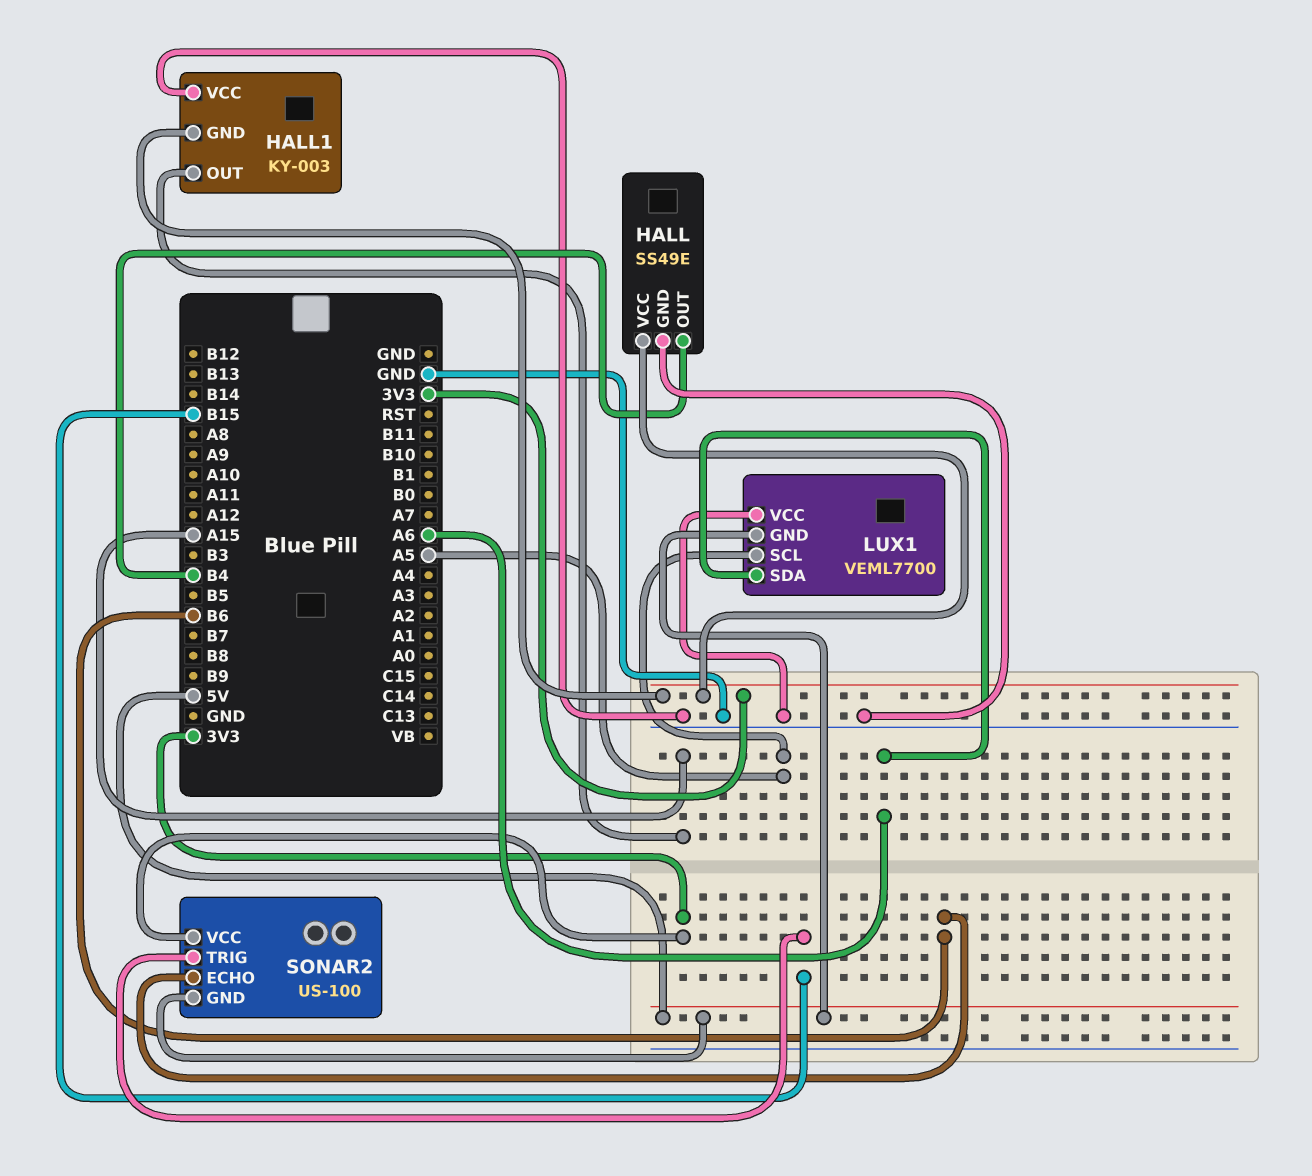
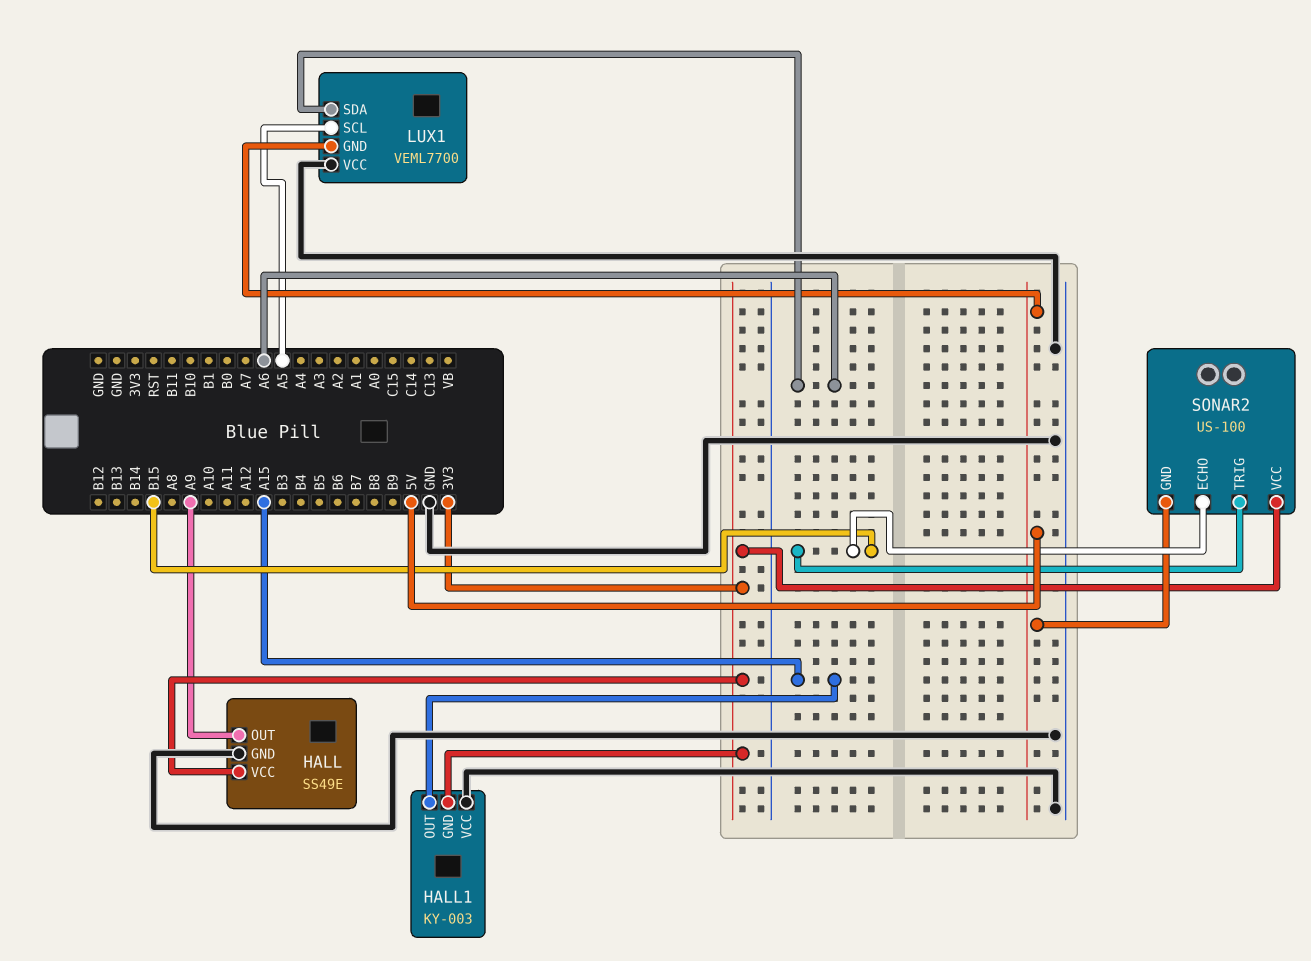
HALL pin OUT: B4 -> A9
SONAR2 pin ECHO: B6 -> B15

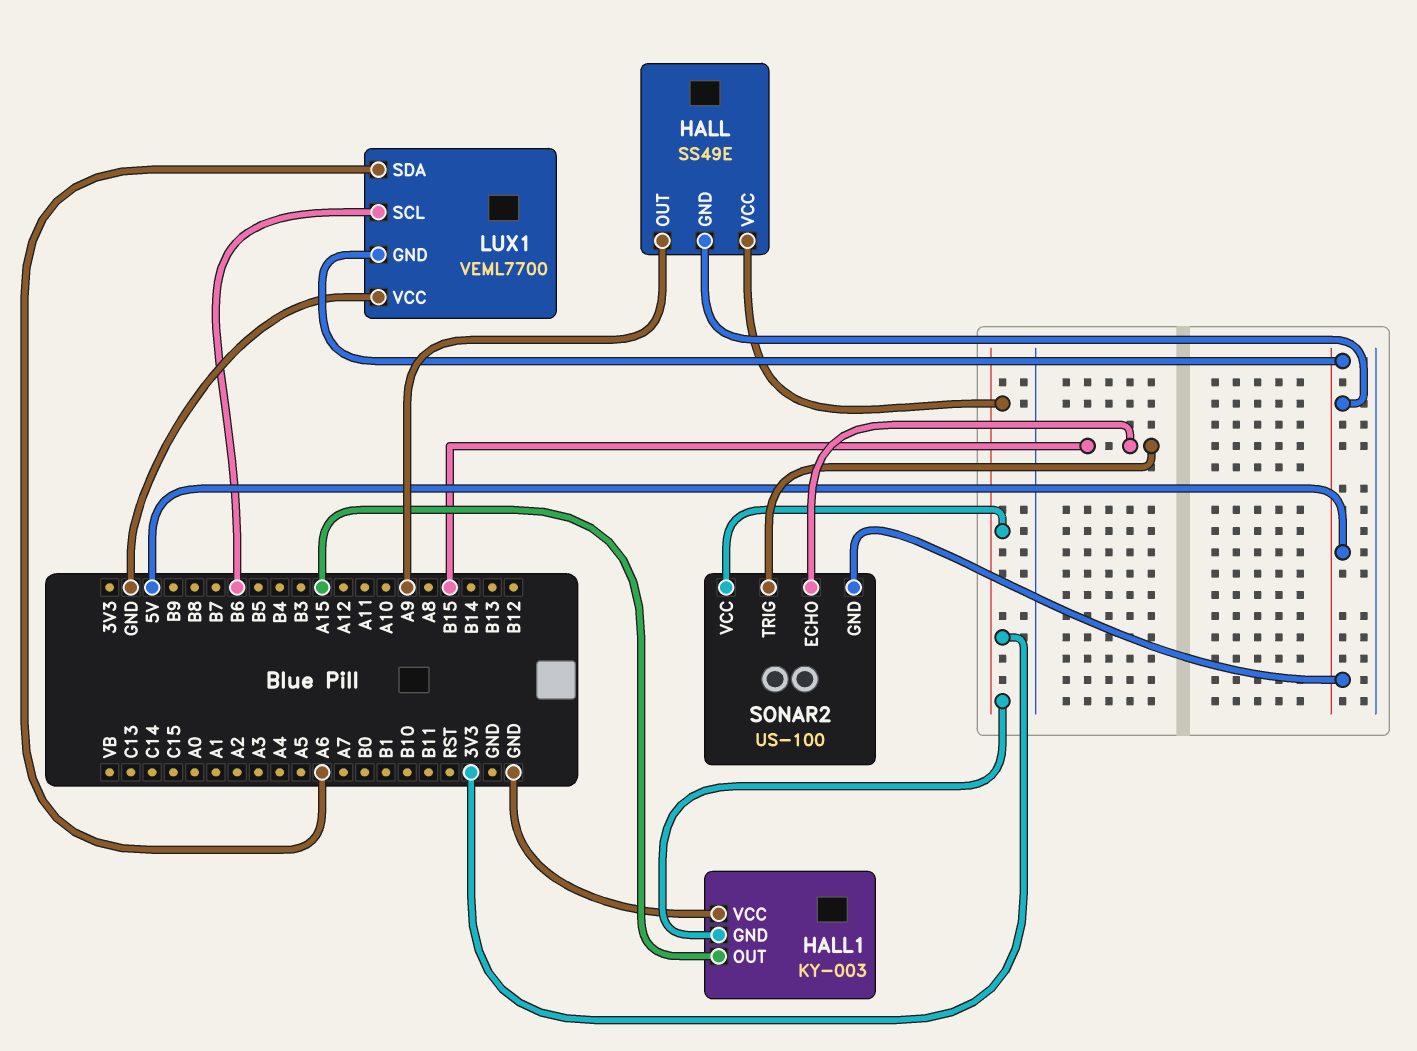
HALL pin GND: GND -> 5V
LUX1 pin SCL: A5 -> B6

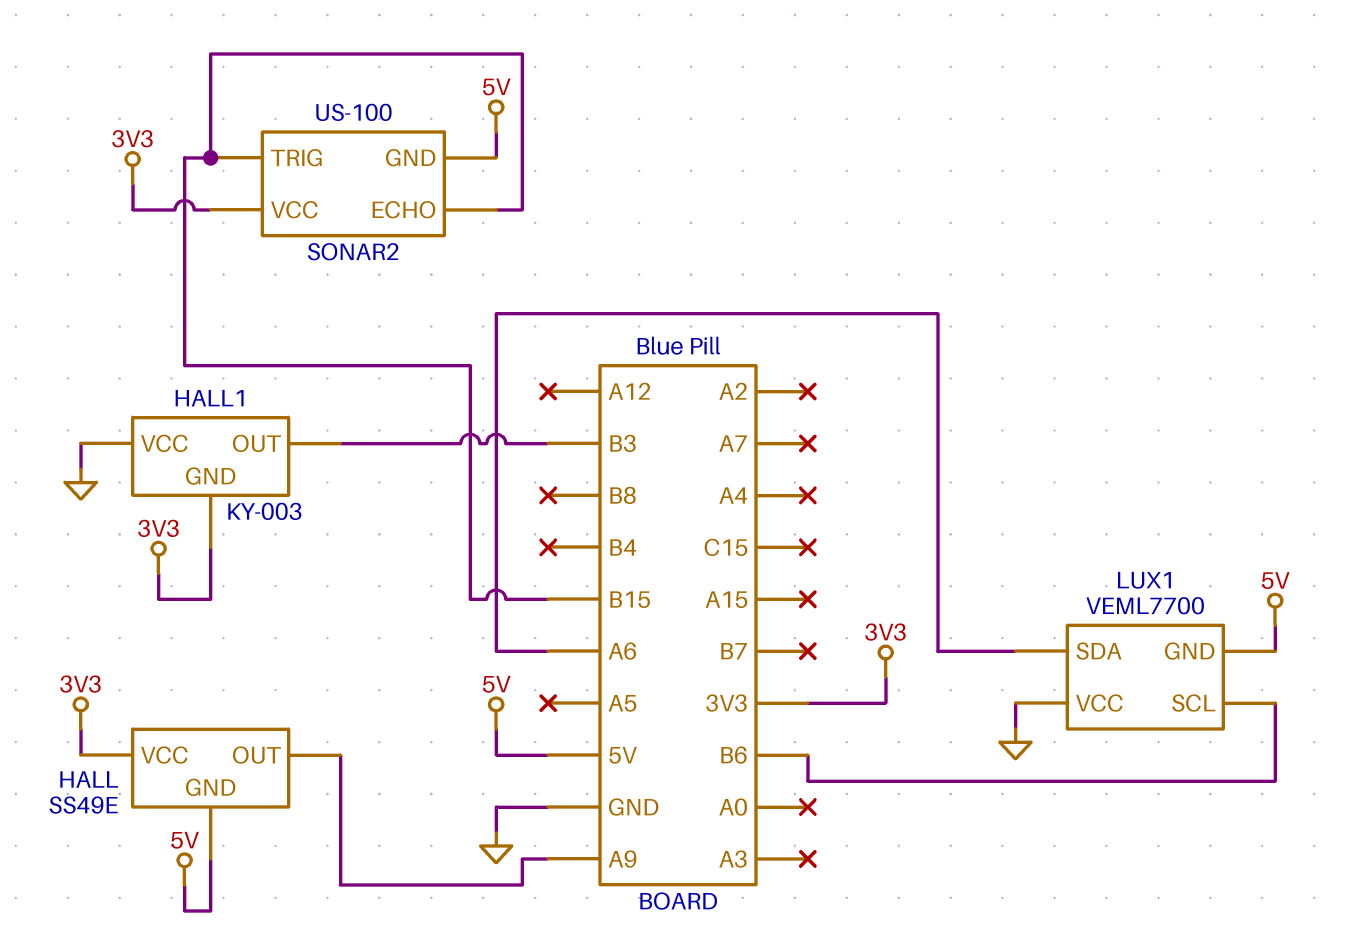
HALL1 pin OUT: A15 -> B3

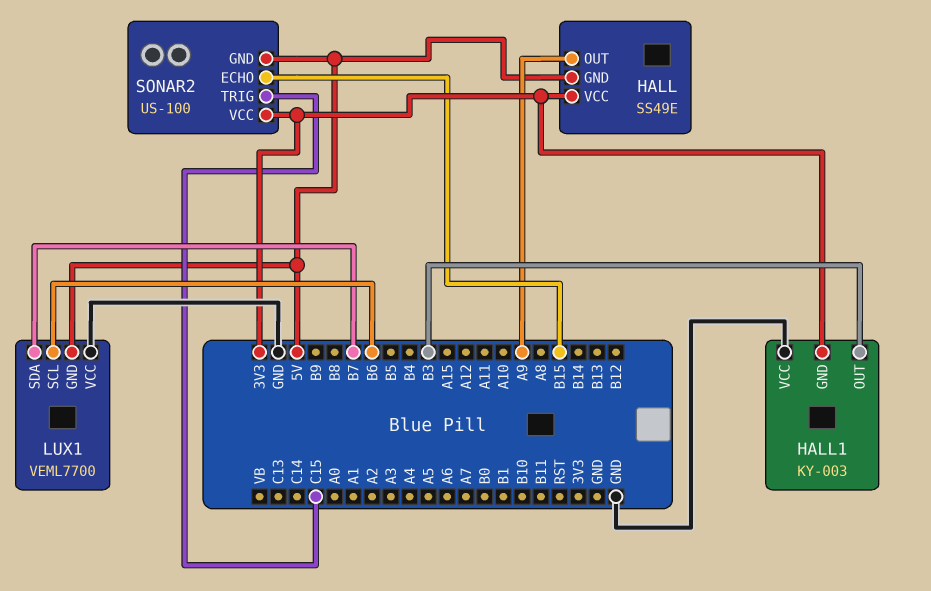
LUX1 pin SDA: A6 -> B7
SONAR2 pin TRIG: B15 -> C15

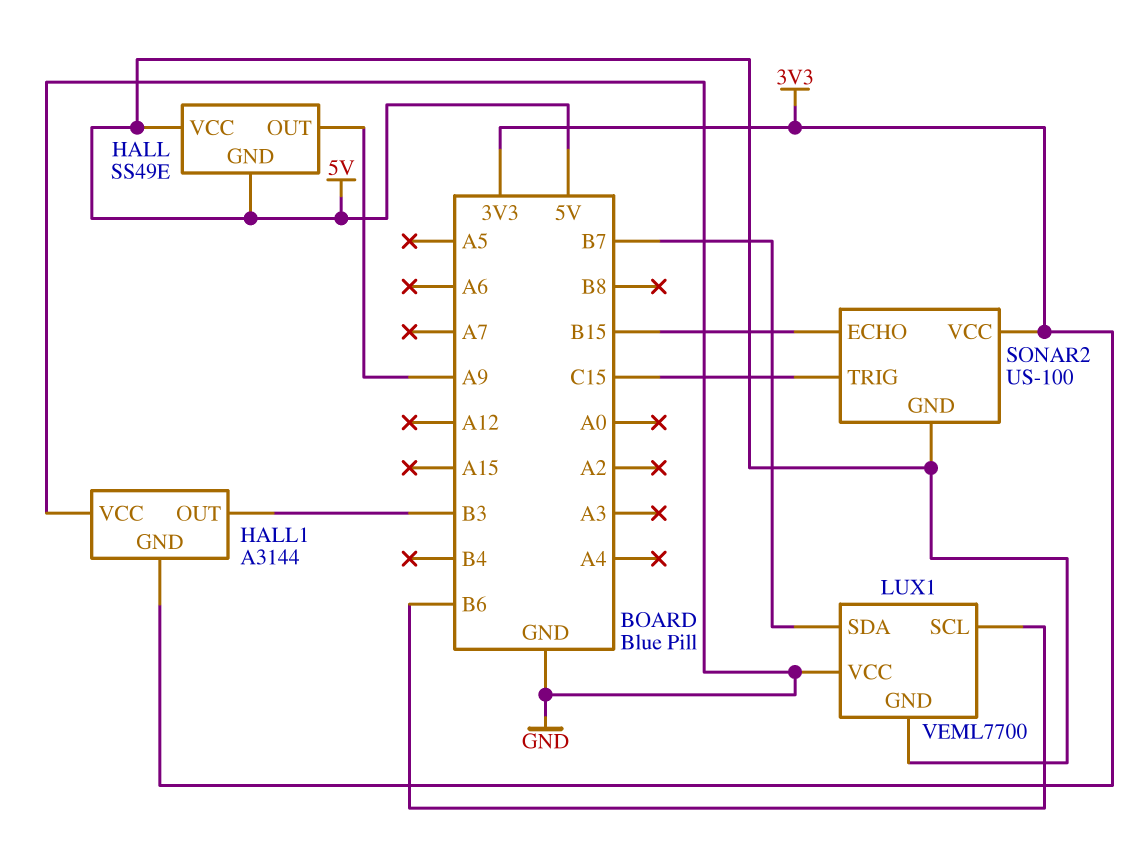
HALL pin VCC: 3V3 -> 5V
HALL1: KY-003 -> A3144

